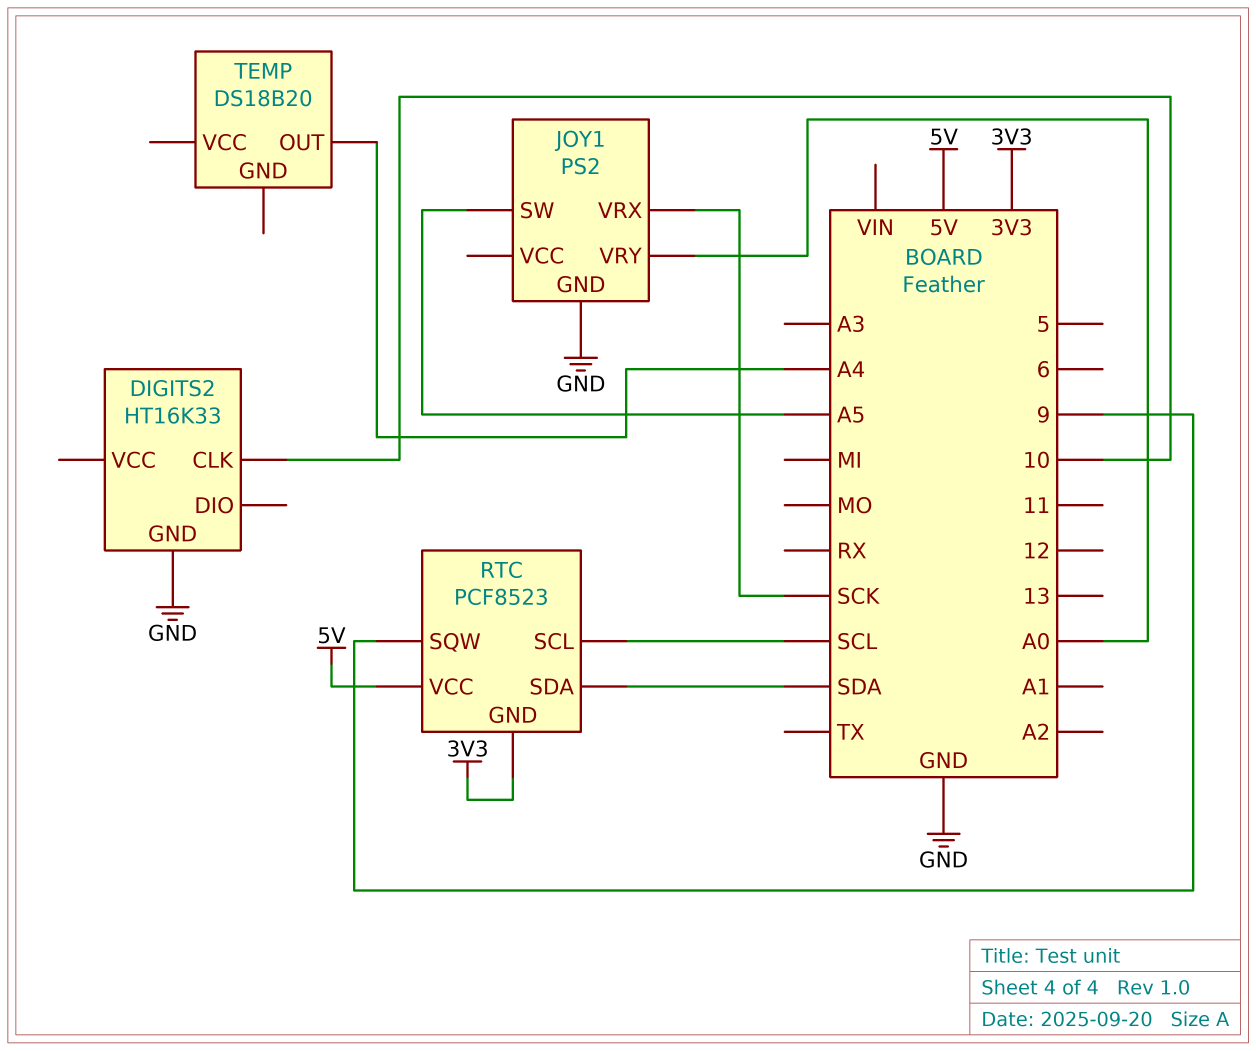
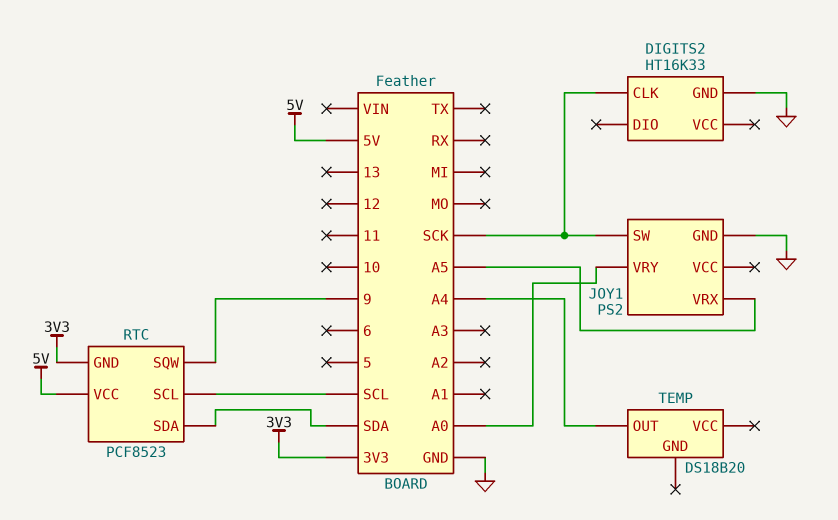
DIGITS2 pin CLK: 10 -> SCK
JOY1 pin SW: A5 -> SCK
JOY1 pin VRX: SCK -> A5

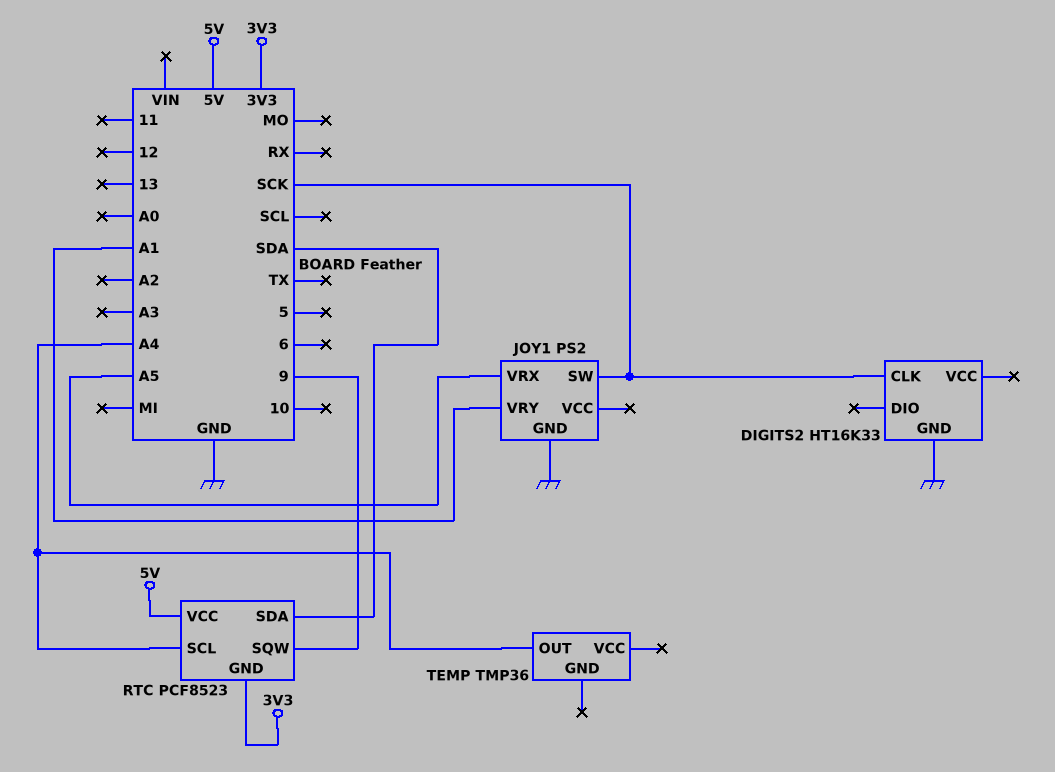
JOY1 pin VRY: A0 -> A1
RTC pin SCL: SCL -> A4
TEMP: DS18B20 -> TMP36

